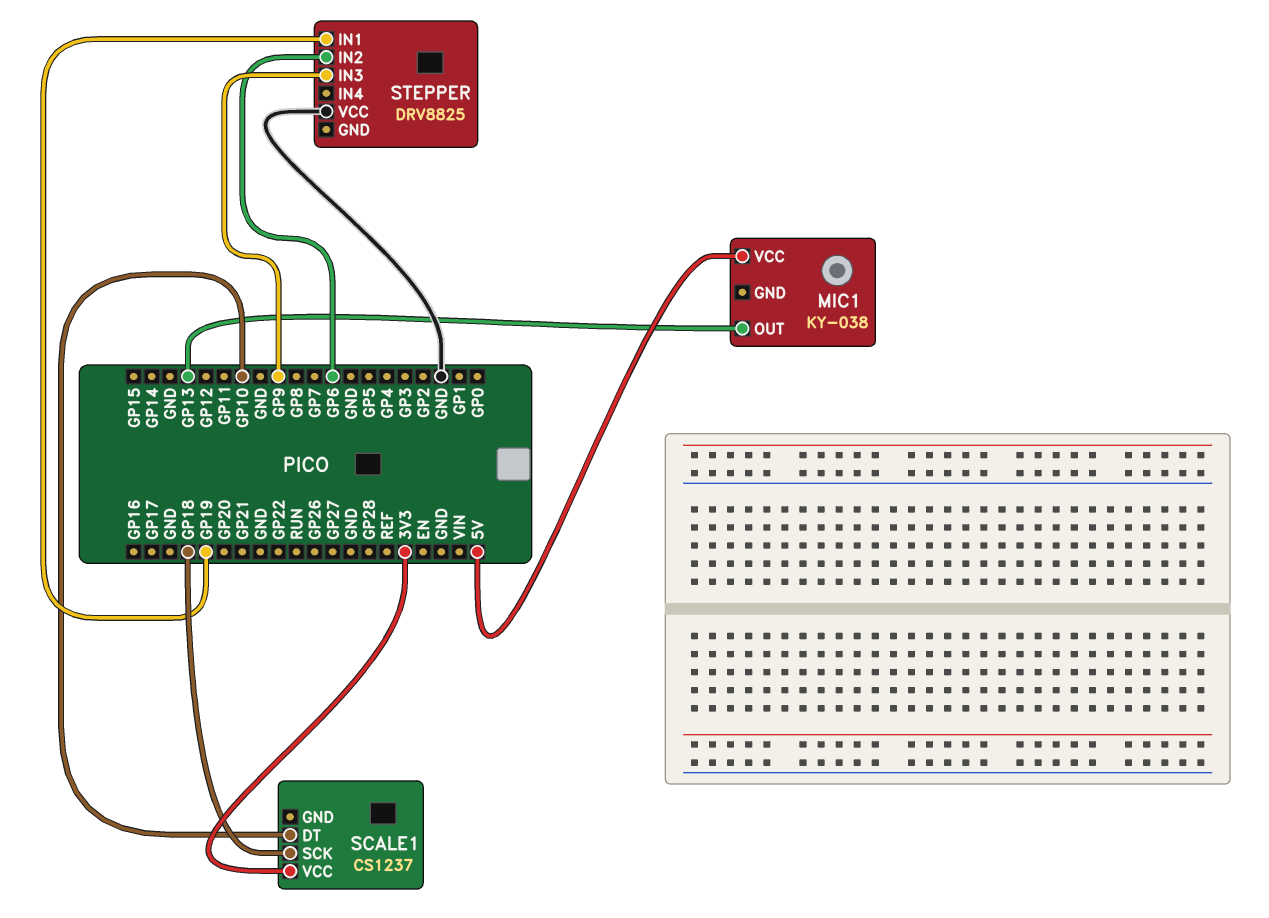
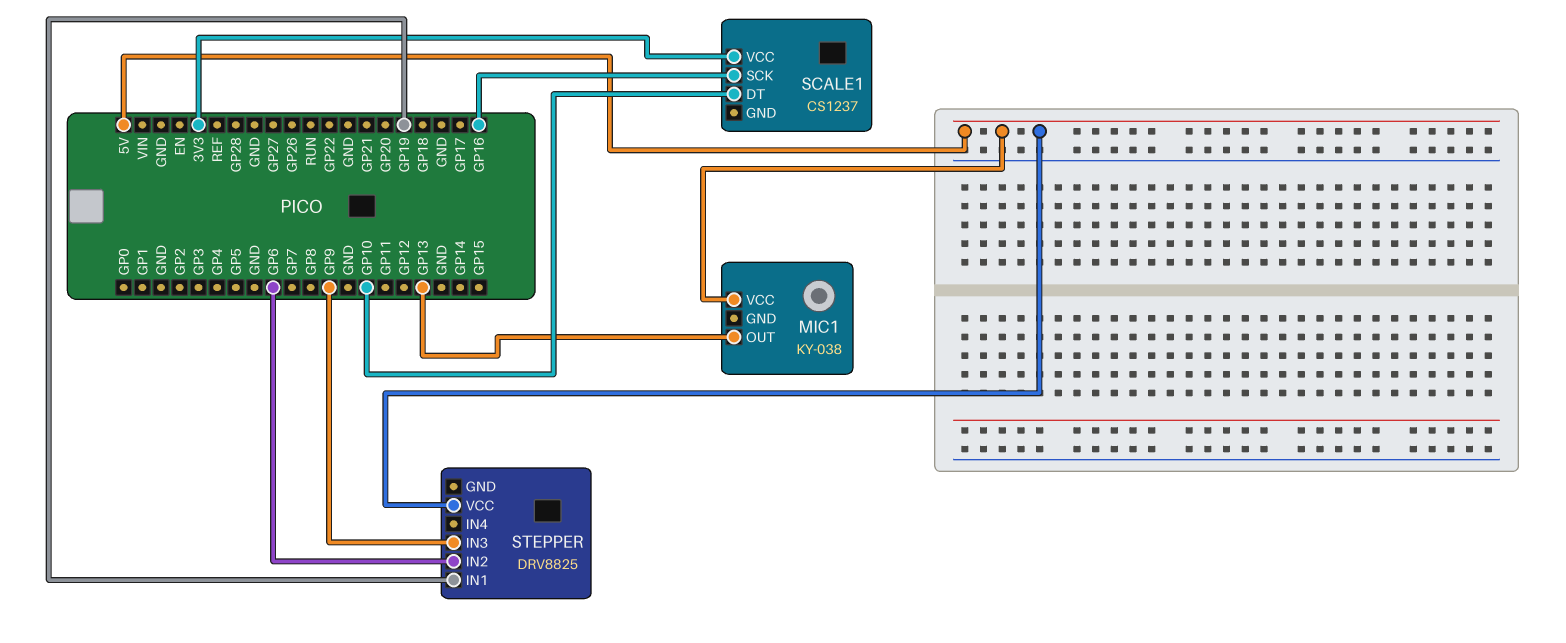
SCALE1 pin SCK: GP18 -> GP16
STEPPER pin VCC: GND -> 5V

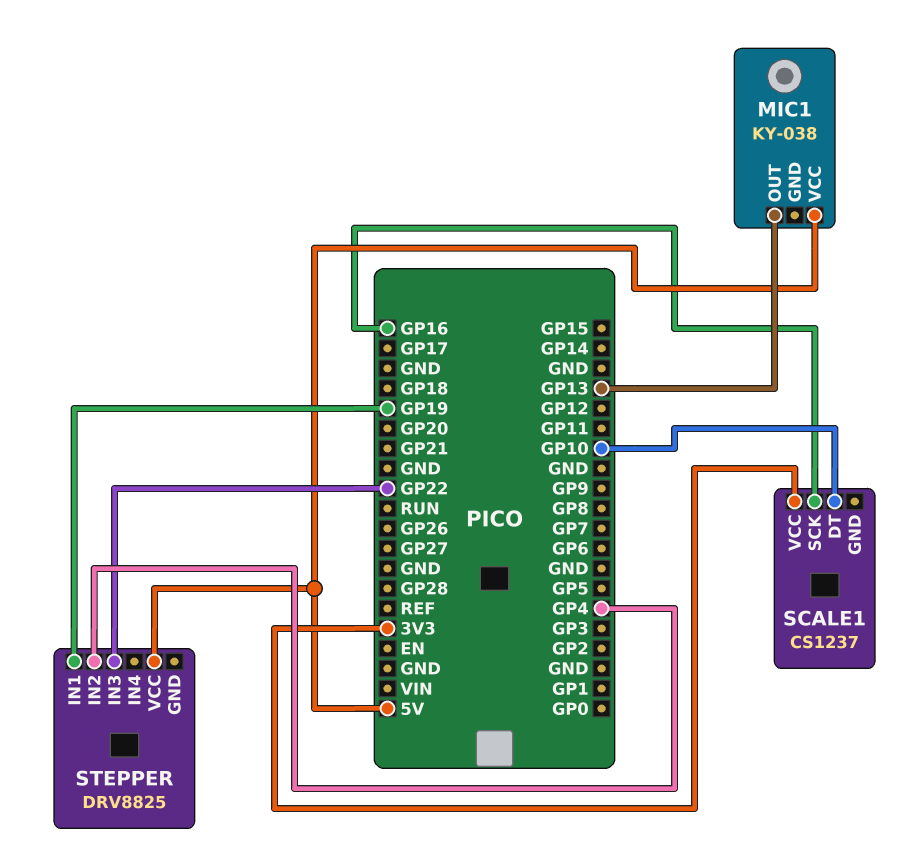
STEPPER pin IN2: GP6 -> GP4
STEPPER pin IN3: GP9 -> GP22

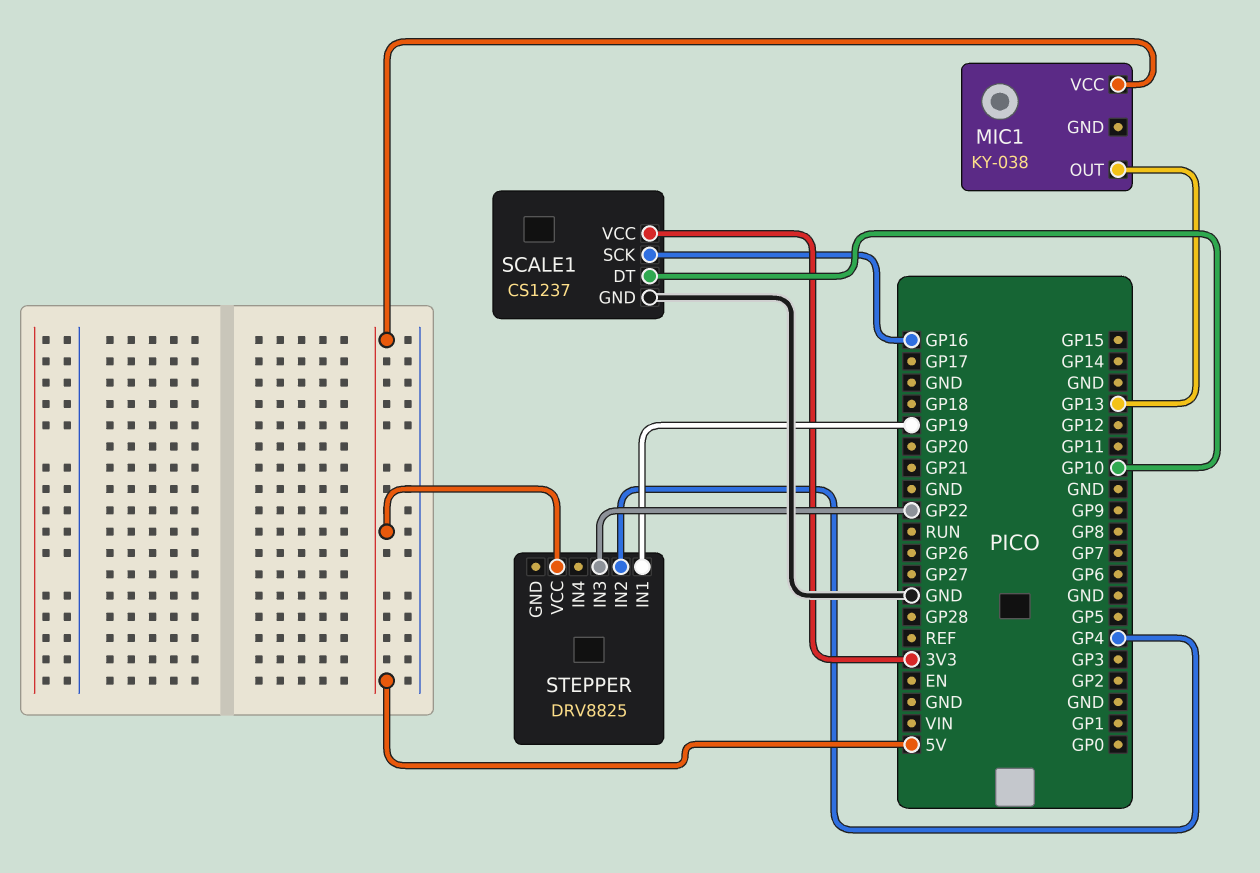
SCALE1 pin GND: none -> GND

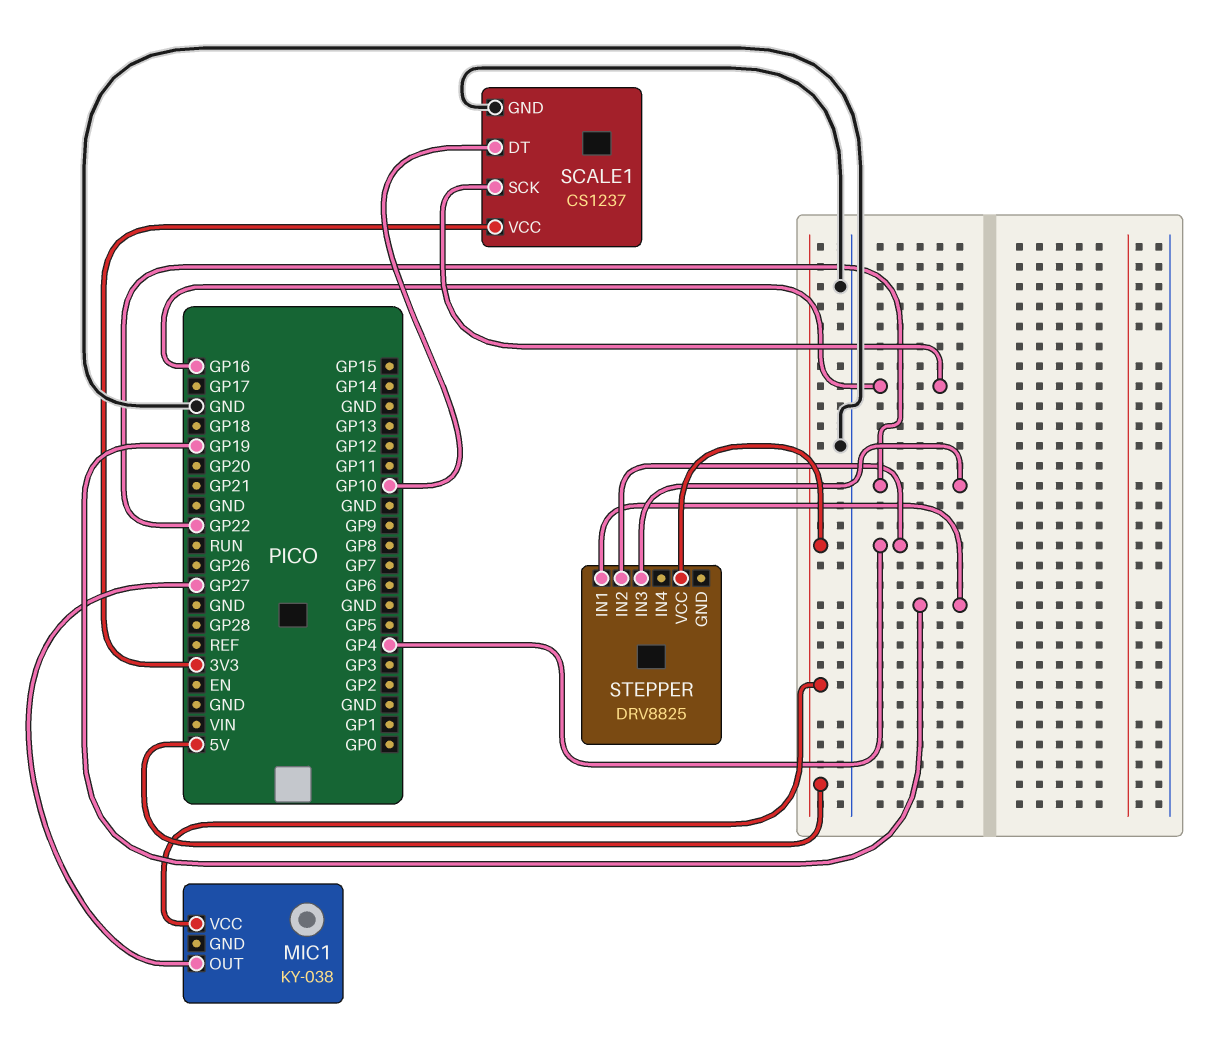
MIC1 pin OUT: GP13 -> GP27

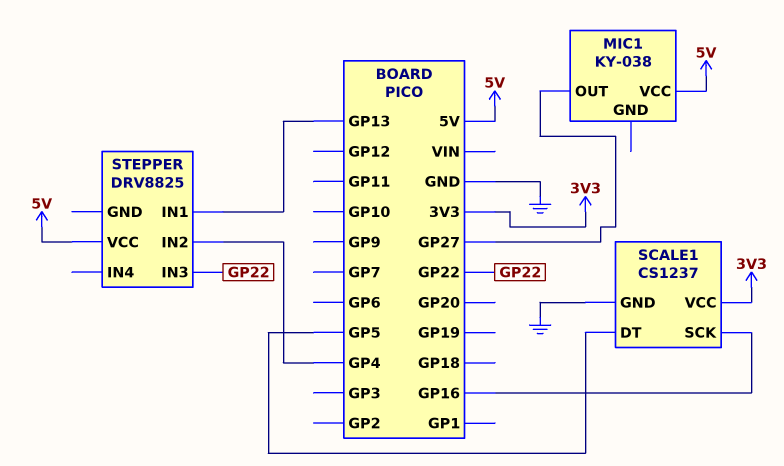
SCALE1 pin DT: GP10 -> GP5
STEPPER pin IN1: GP19 -> GP13

